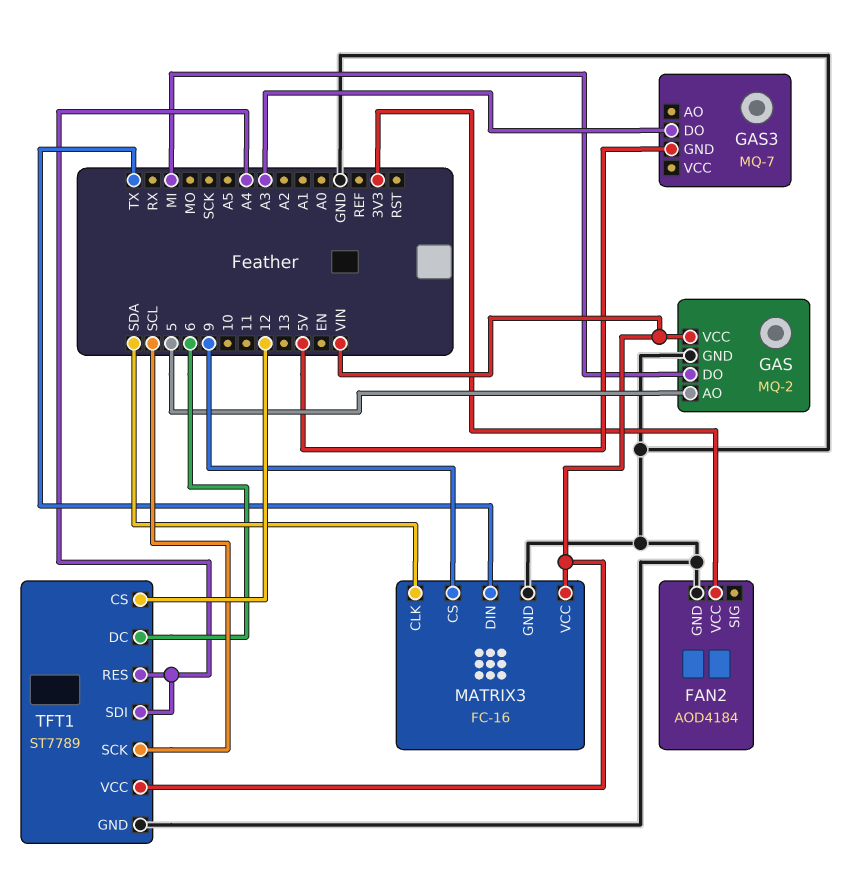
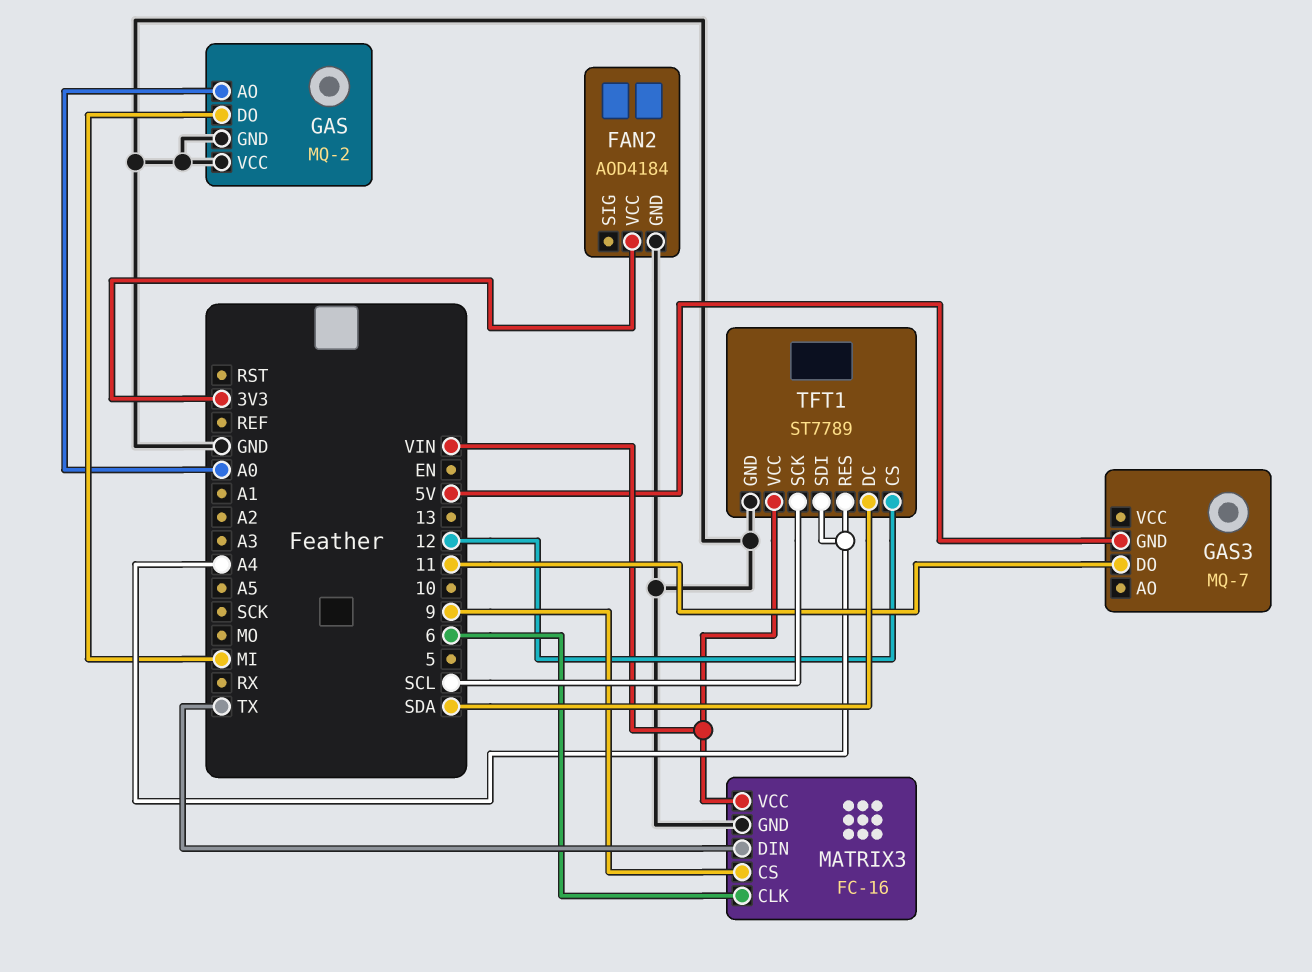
GAS pin AO: 5 -> A0
GAS pin VCC: VIN -> GND
GAS3 pin DO: A3 -> 11
MATRIX3 pin CLK: SDA -> 6
TFT1 pin DC: 6 -> SDA

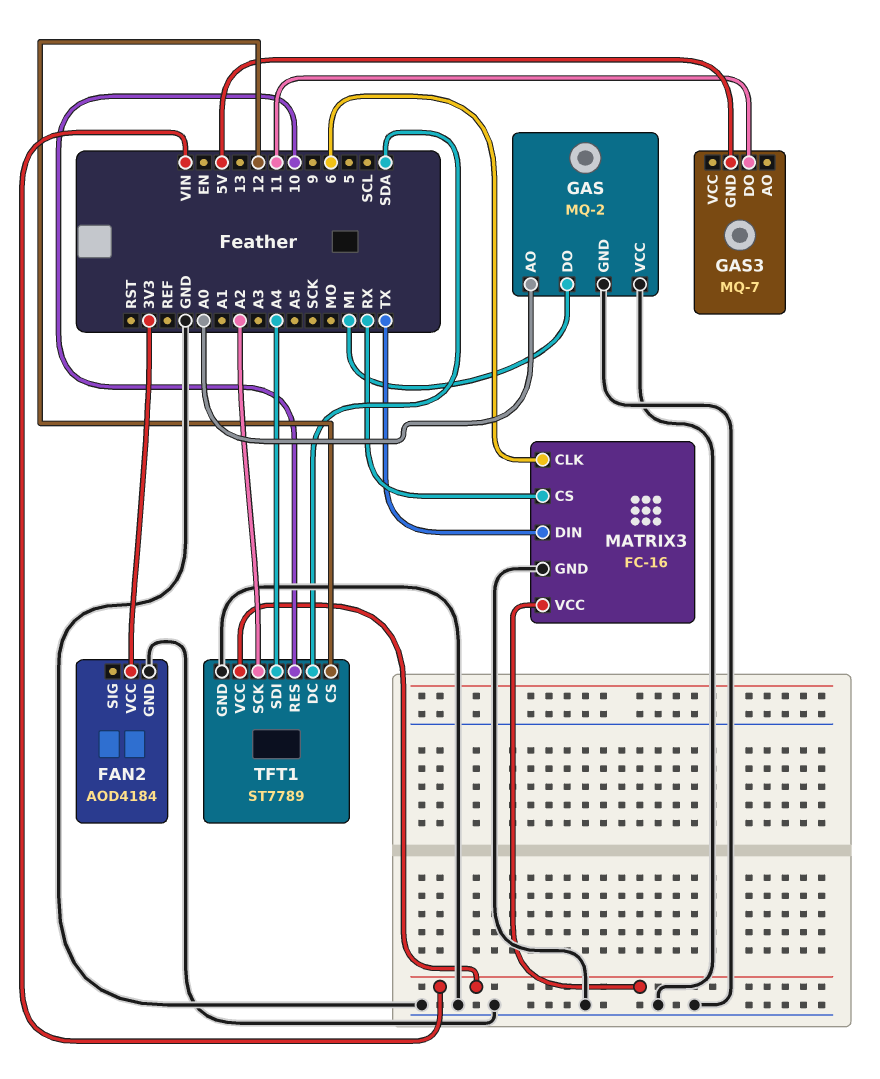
MATRIX3 pin CS: 9 -> RX
TFT1 pin RES: A4 -> 10
TFT1 pin SCK: SCL -> A2

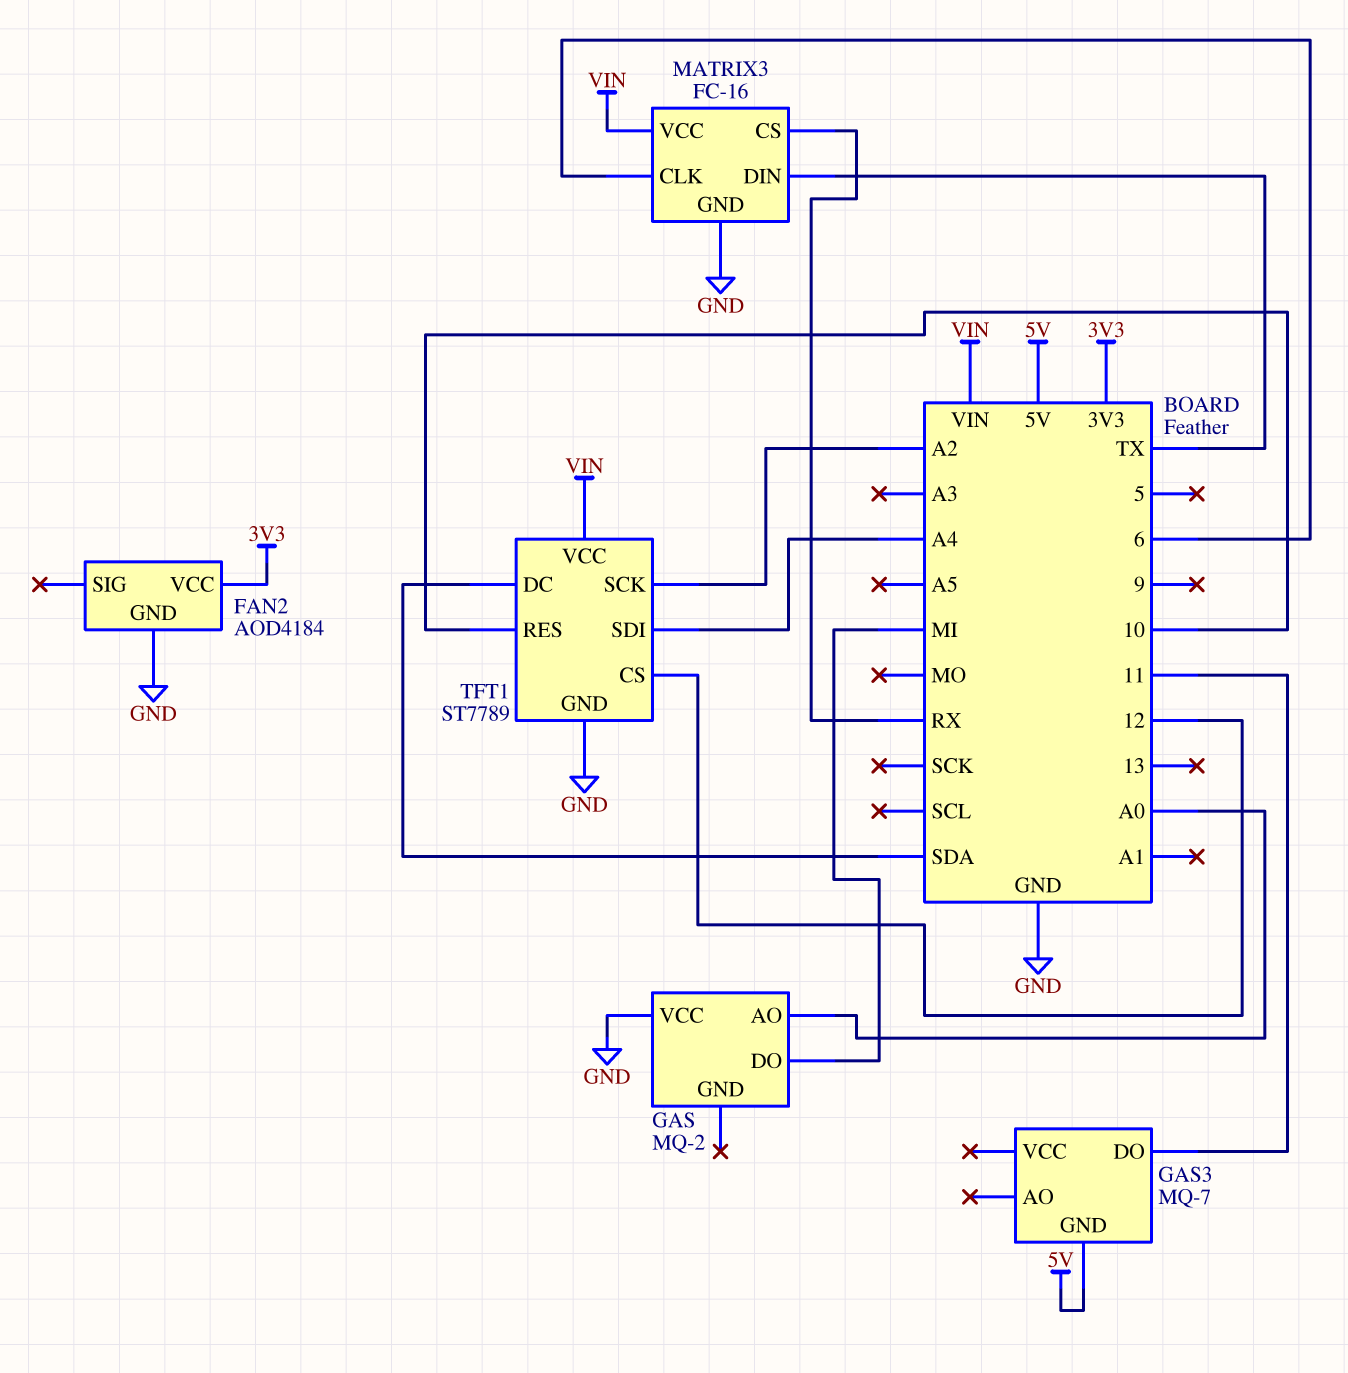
GAS pin GND: GND -> none

